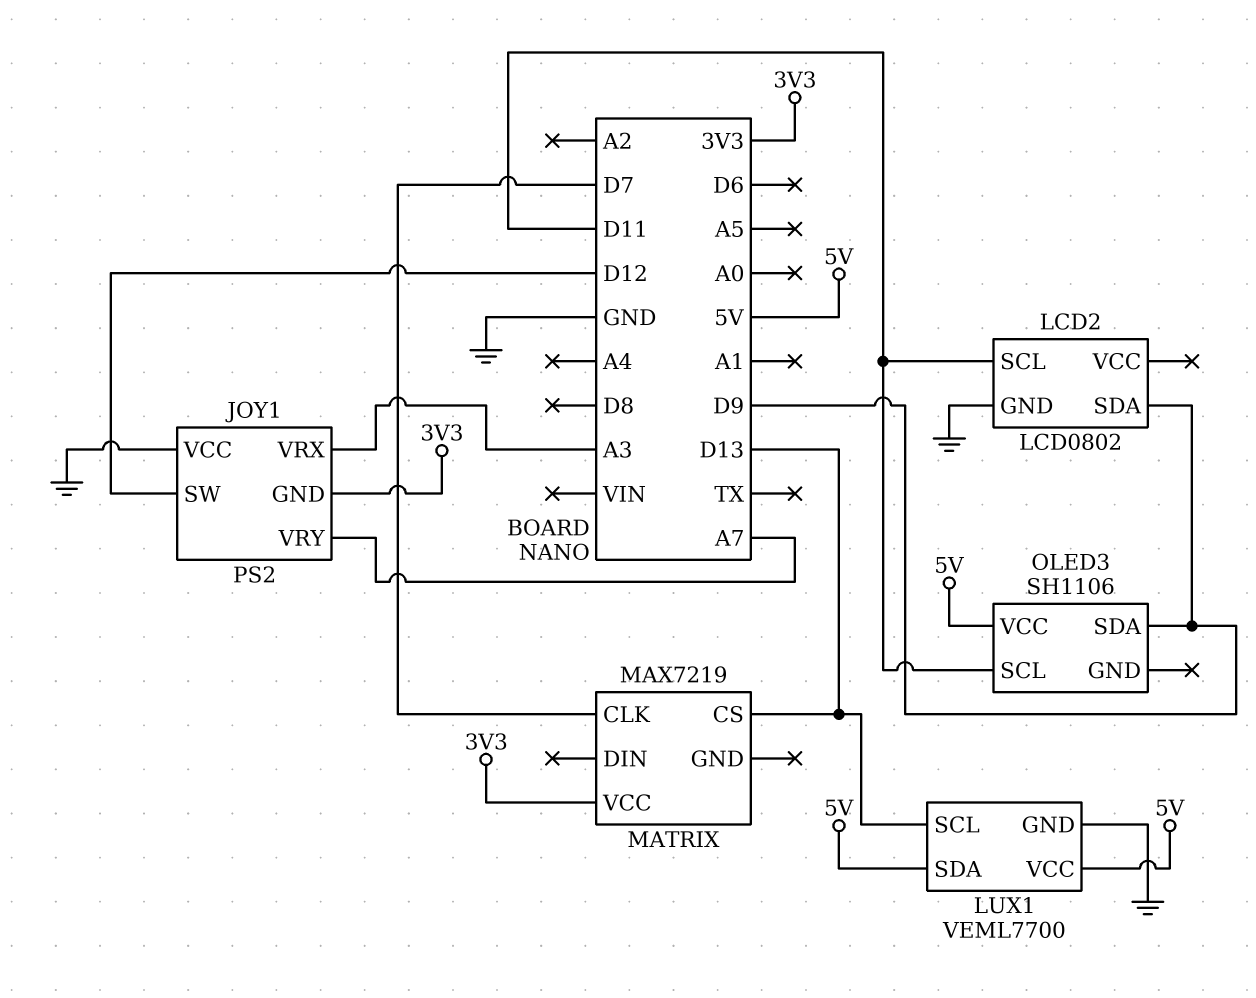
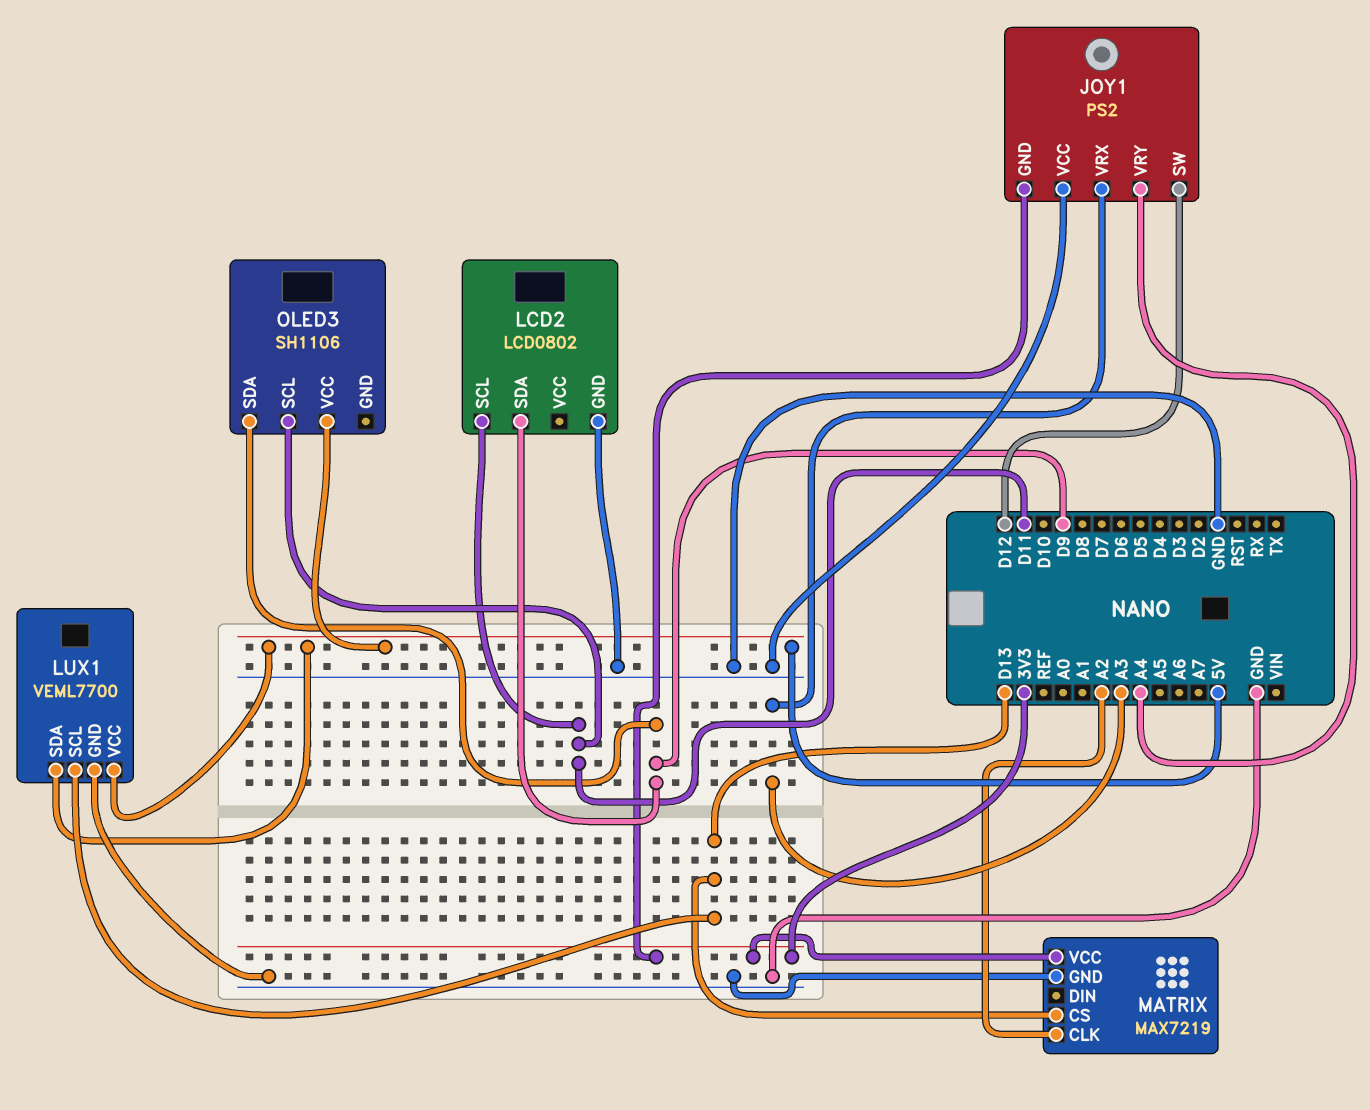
JOY1 pin VRY: A7 -> A4
MATRIX pin CLK: D7 -> A2
MATRIX pin GND: none -> GND

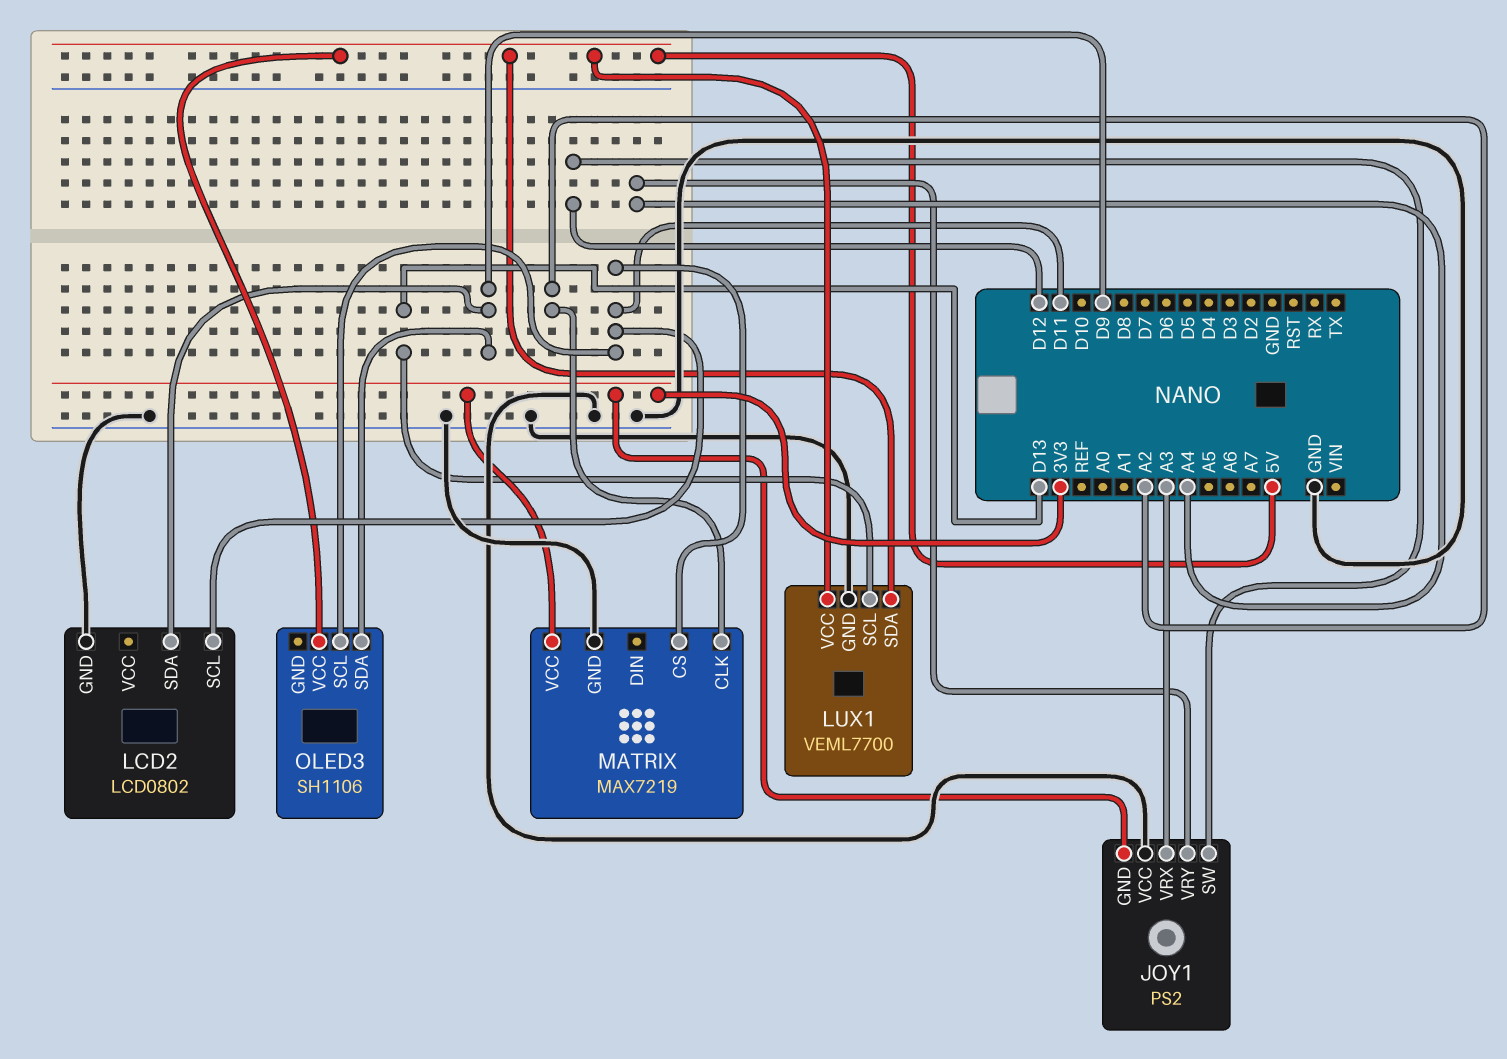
MATRIX pin CS: D13 -> D11

